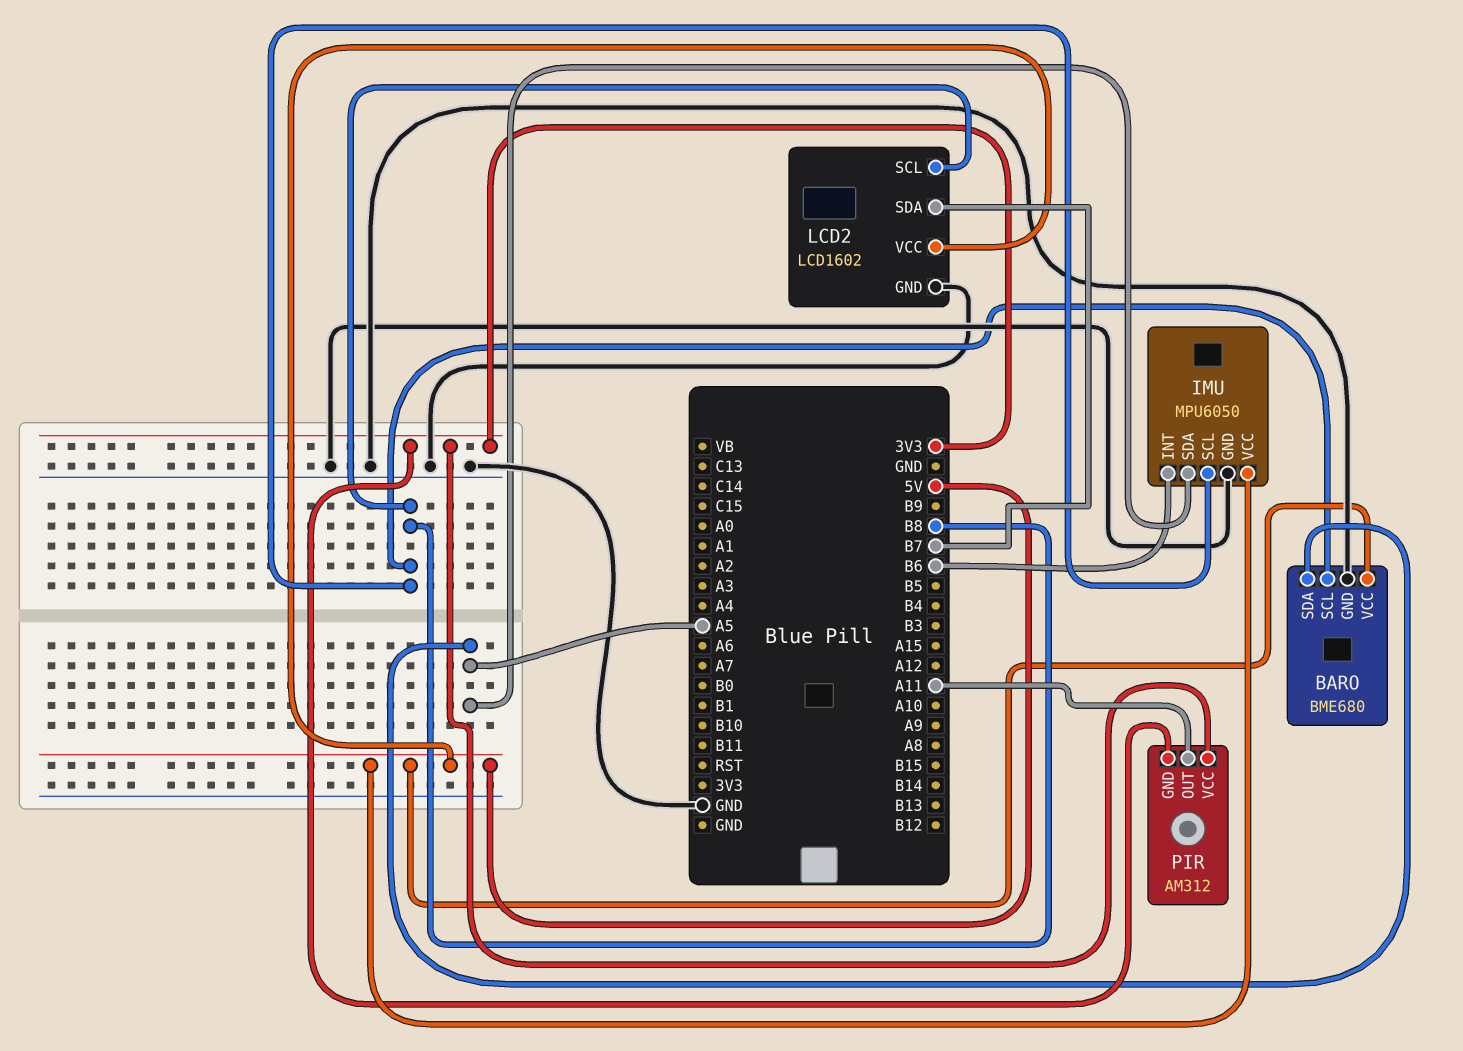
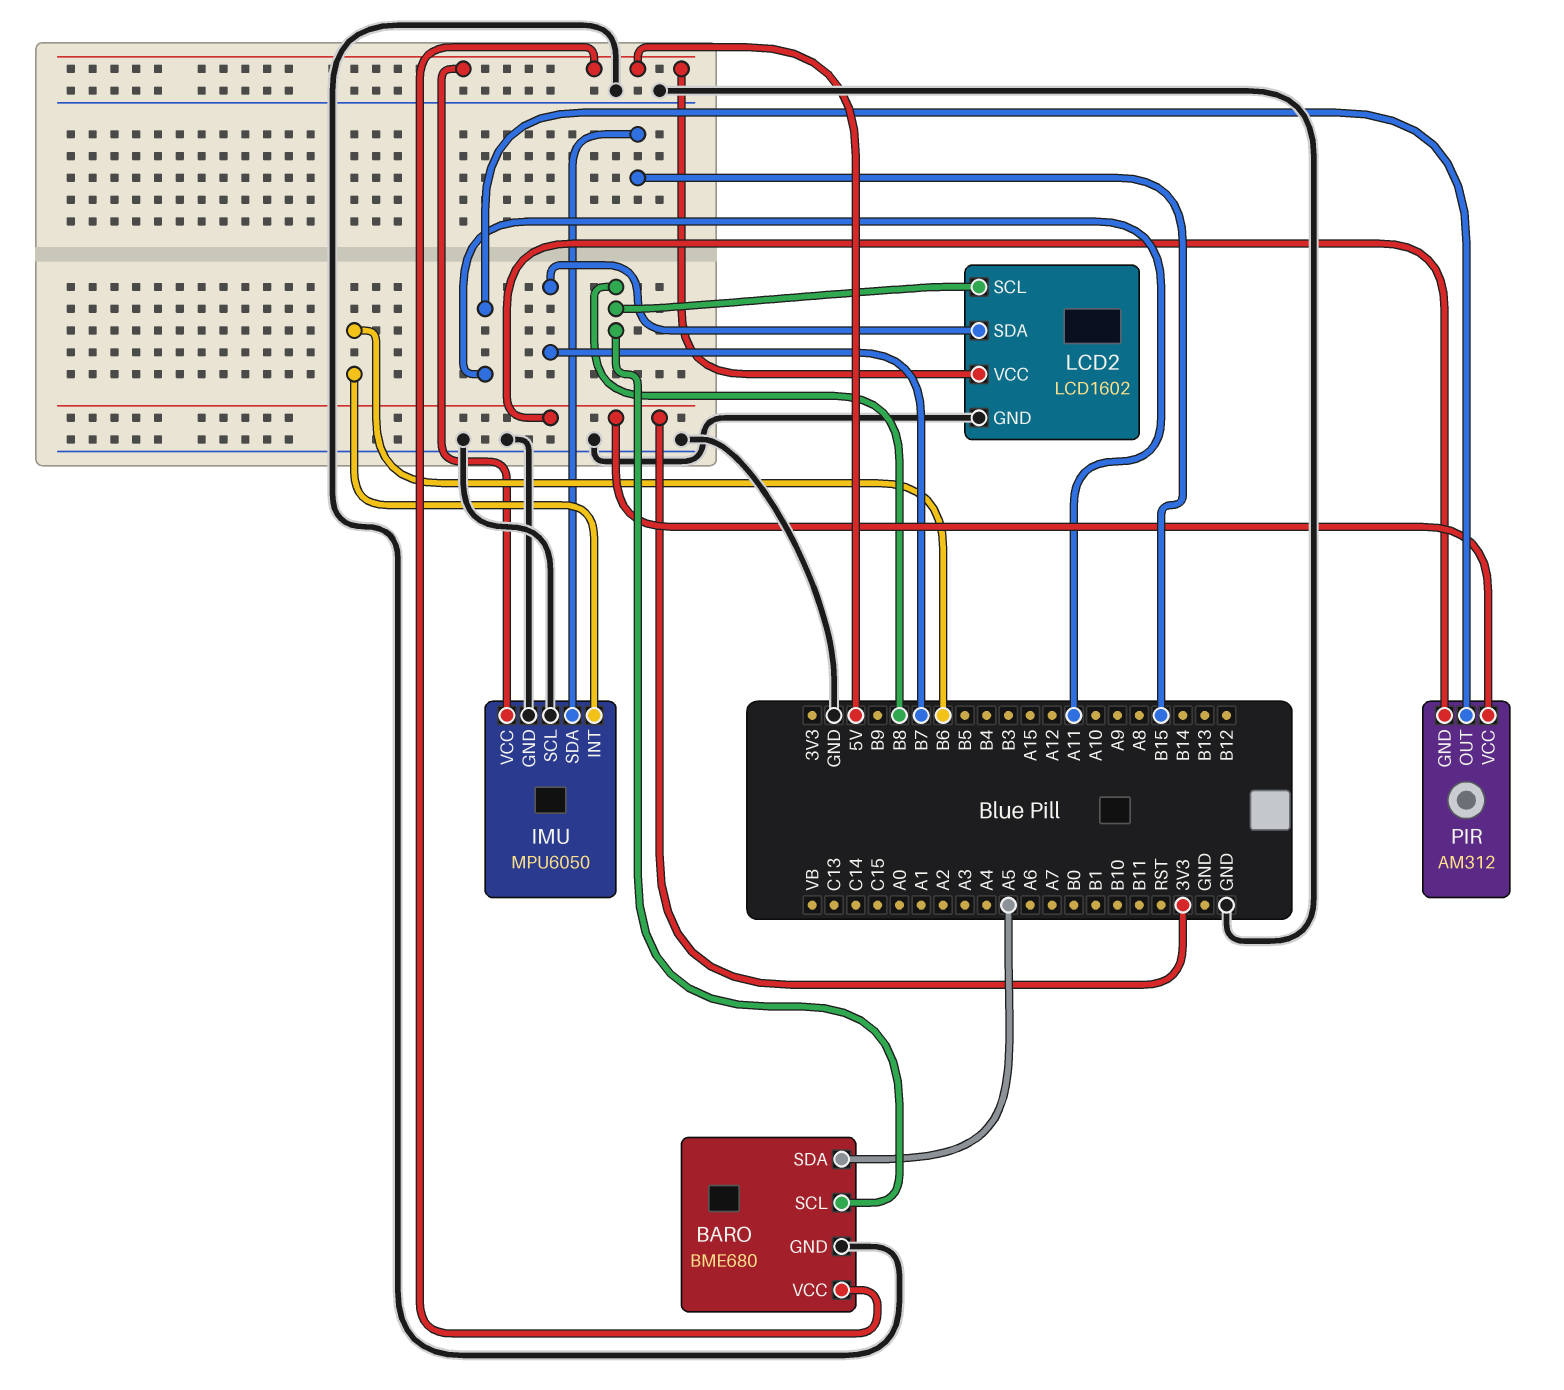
IMU pin SCL: B8 -> GND
IMU pin SDA: A5 -> B15

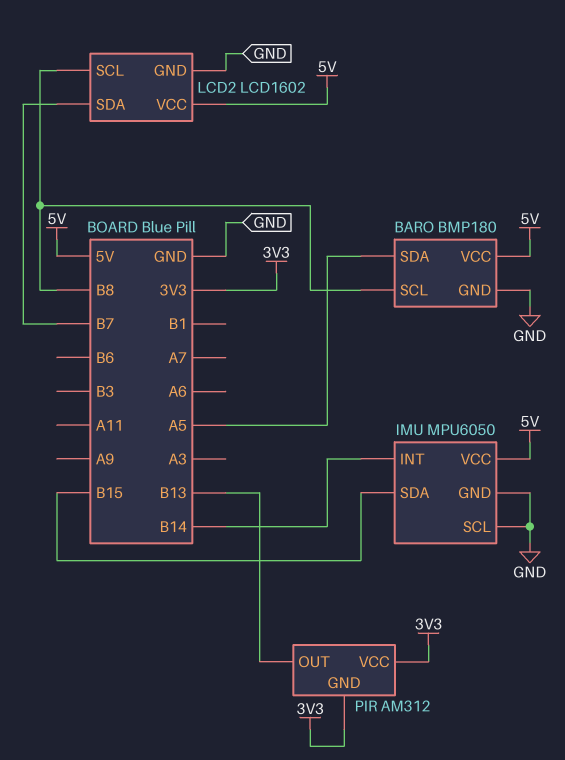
BARO: BME680 -> BMP180
IMU pin INT: B6 -> B14
PIR pin OUT: A11 -> B13

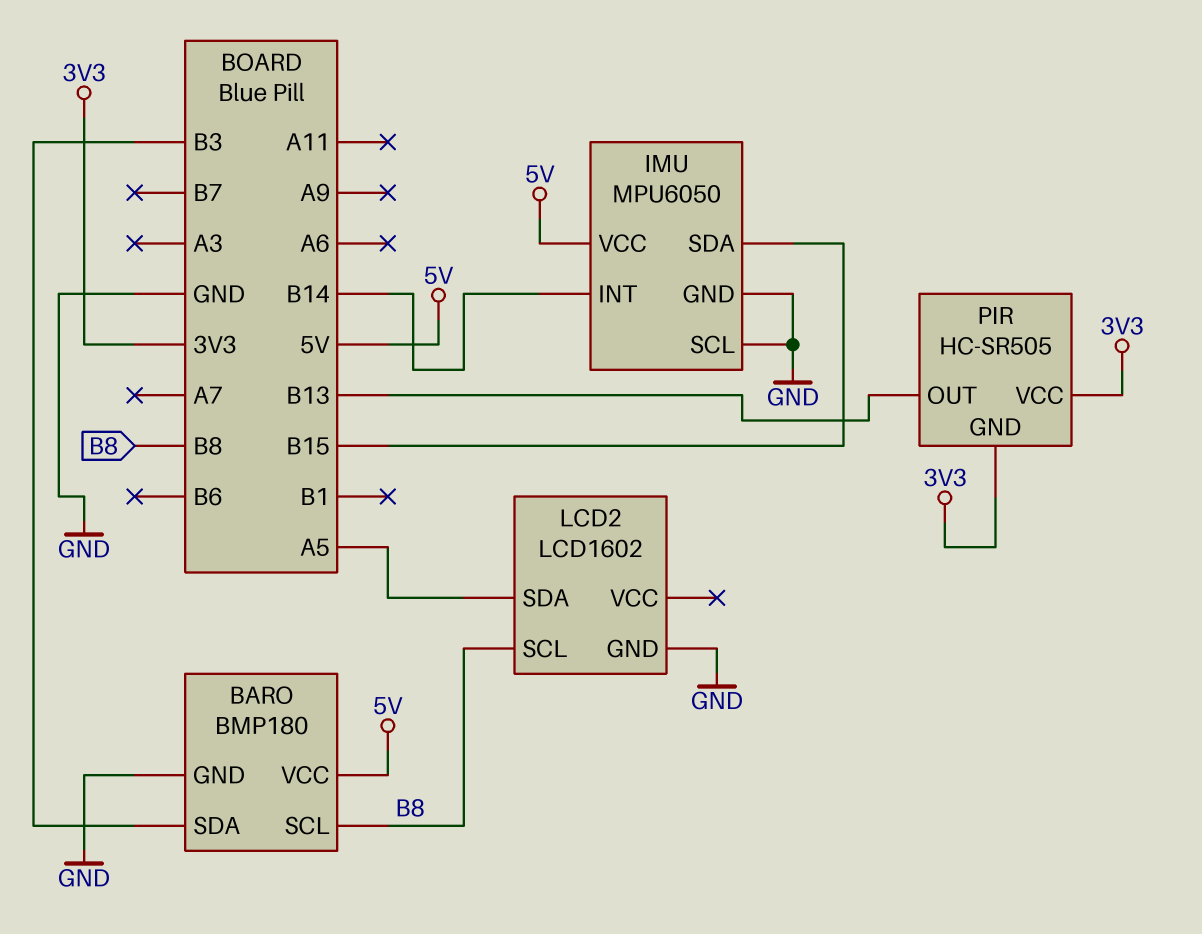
BARO pin SDA: A5 -> B3
LCD2 pin SDA: B7 -> A5
LCD2 pin VCC: 5V -> none
PIR: AM312 -> HC-SR505

